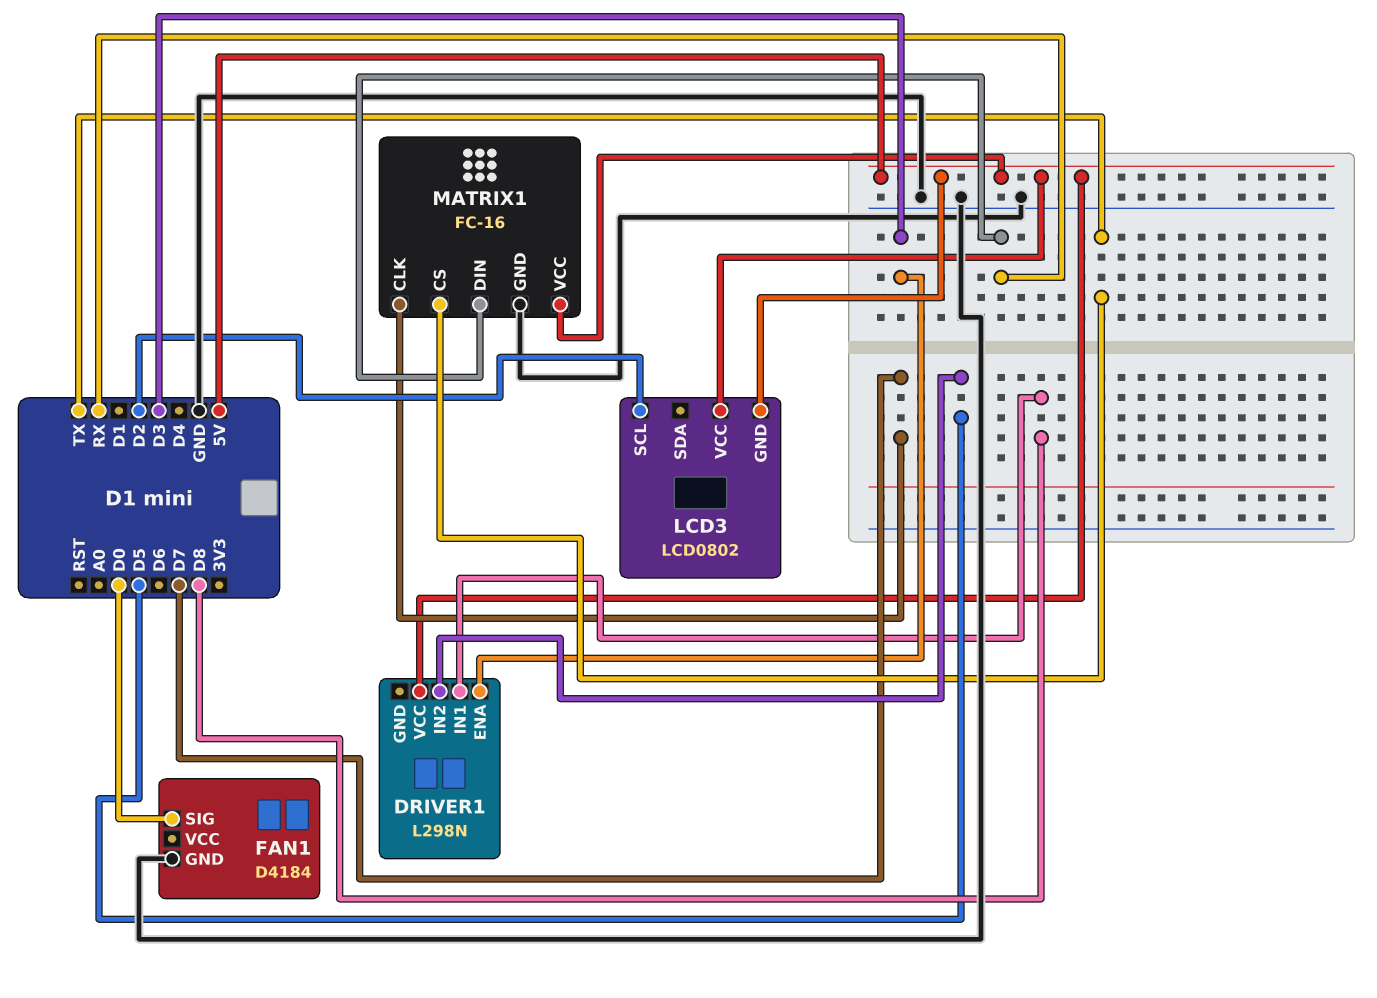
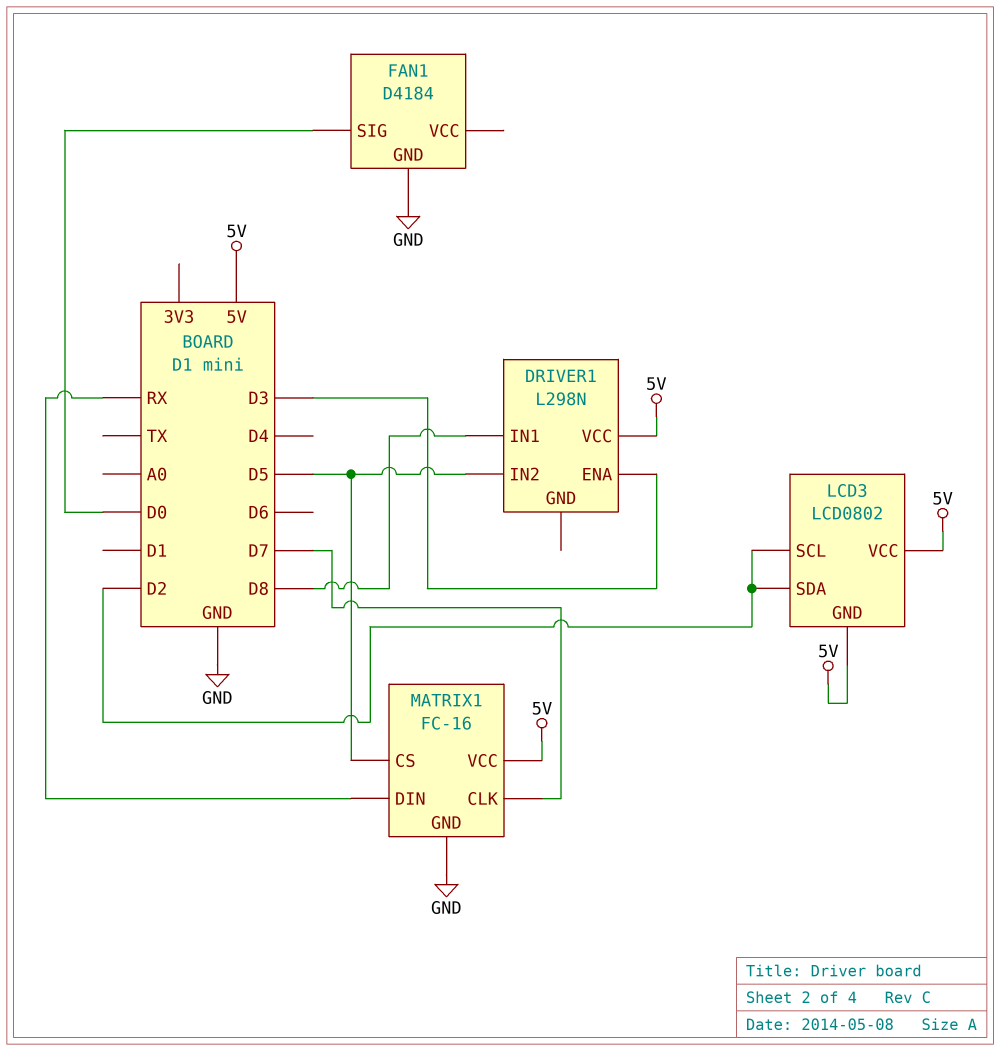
LCD3 pin SDA: none -> D2
MATRIX1 pin CS: TX -> D5

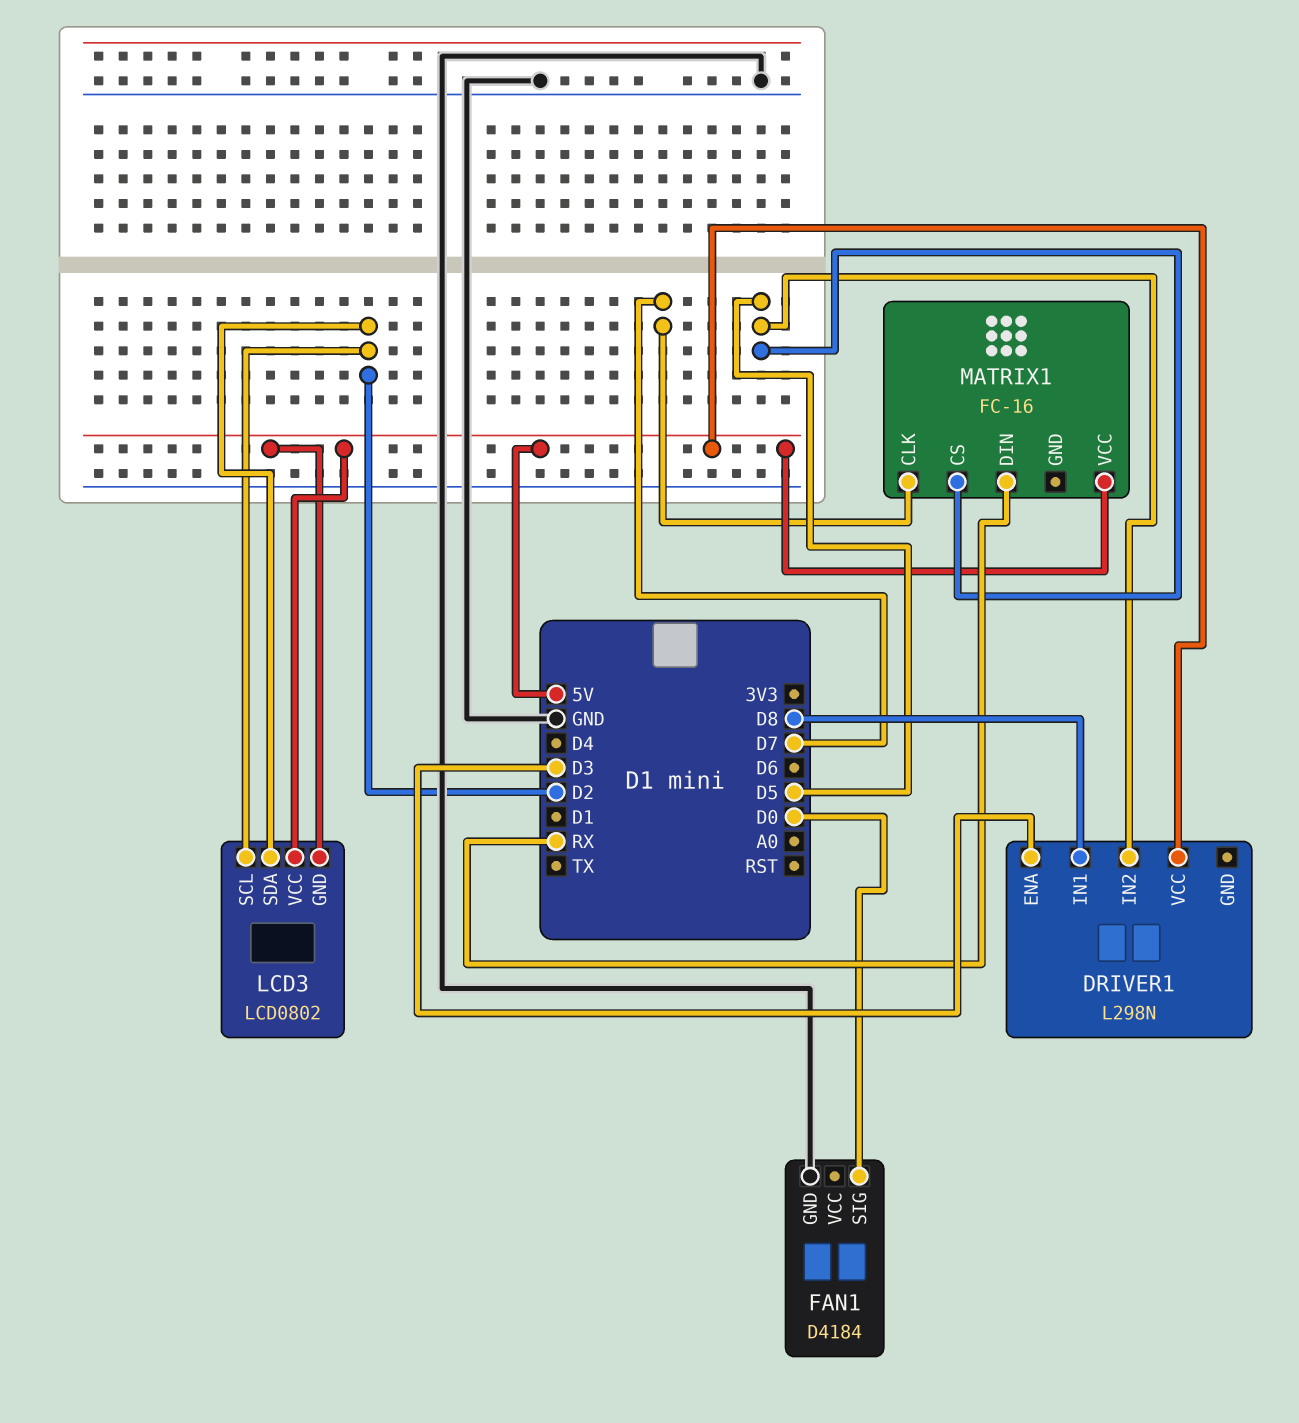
MATRIX1 pin GND: GND -> none

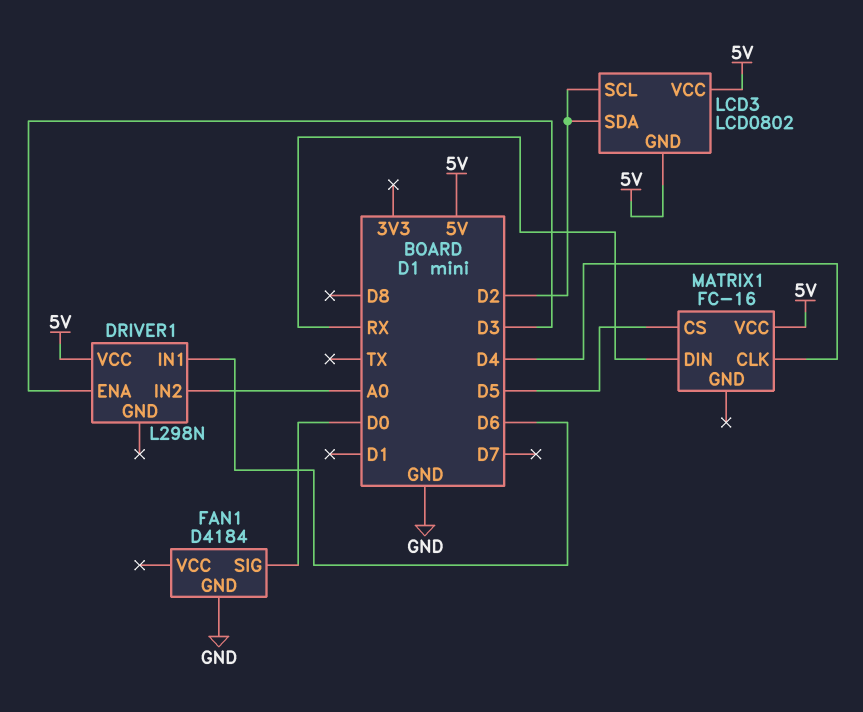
DRIVER1 pin IN1: D8 -> D6
DRIVER1 pin IN2: D5 -> A0
MATRIX1 pin CLK: D7 -> D4

